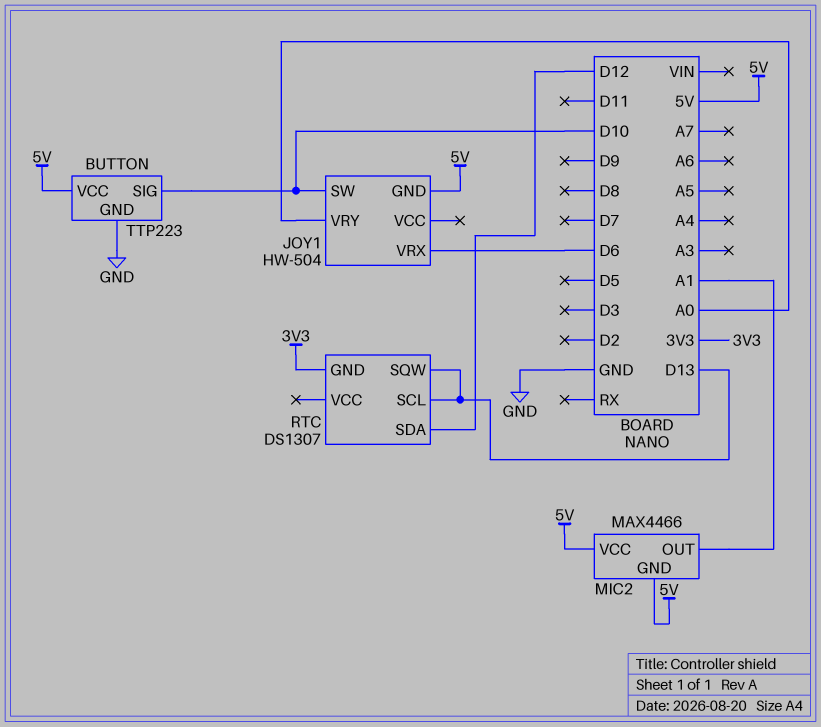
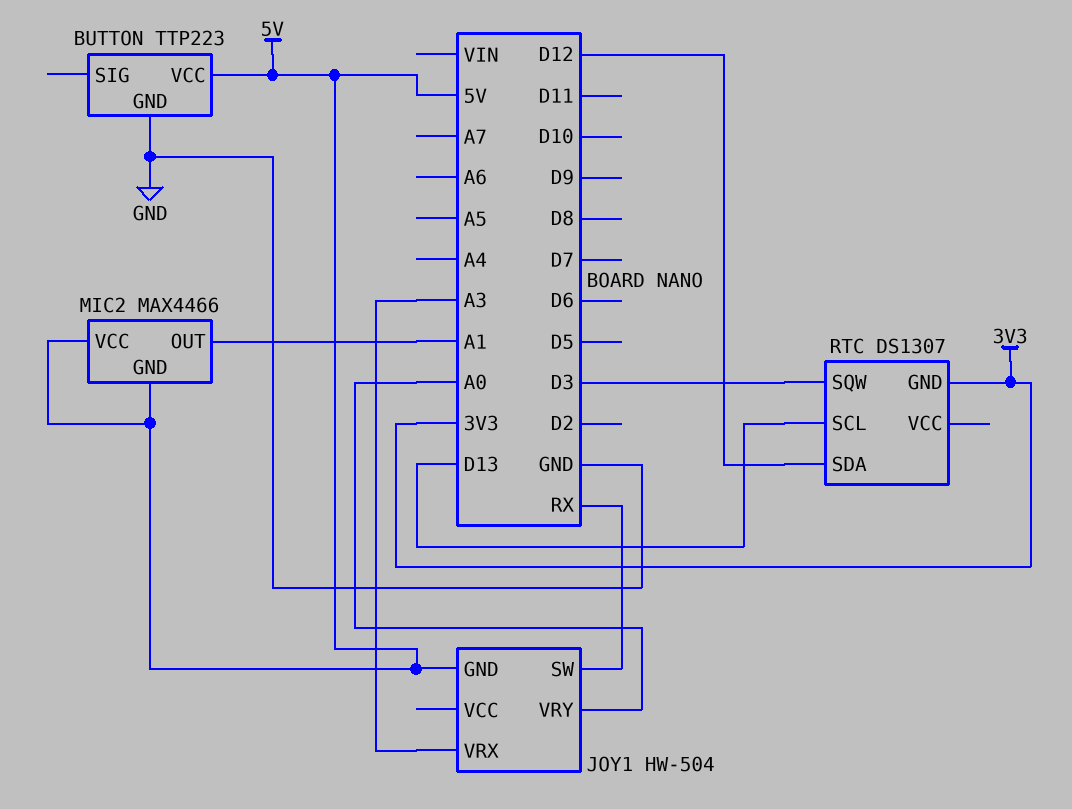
BUTTON pin SIG: D10 -> none
JOY1 pin SW: D10 -> RX
JOY1 pin VRX: D6 -> A3
RTC pin SQW: D13 -> D3

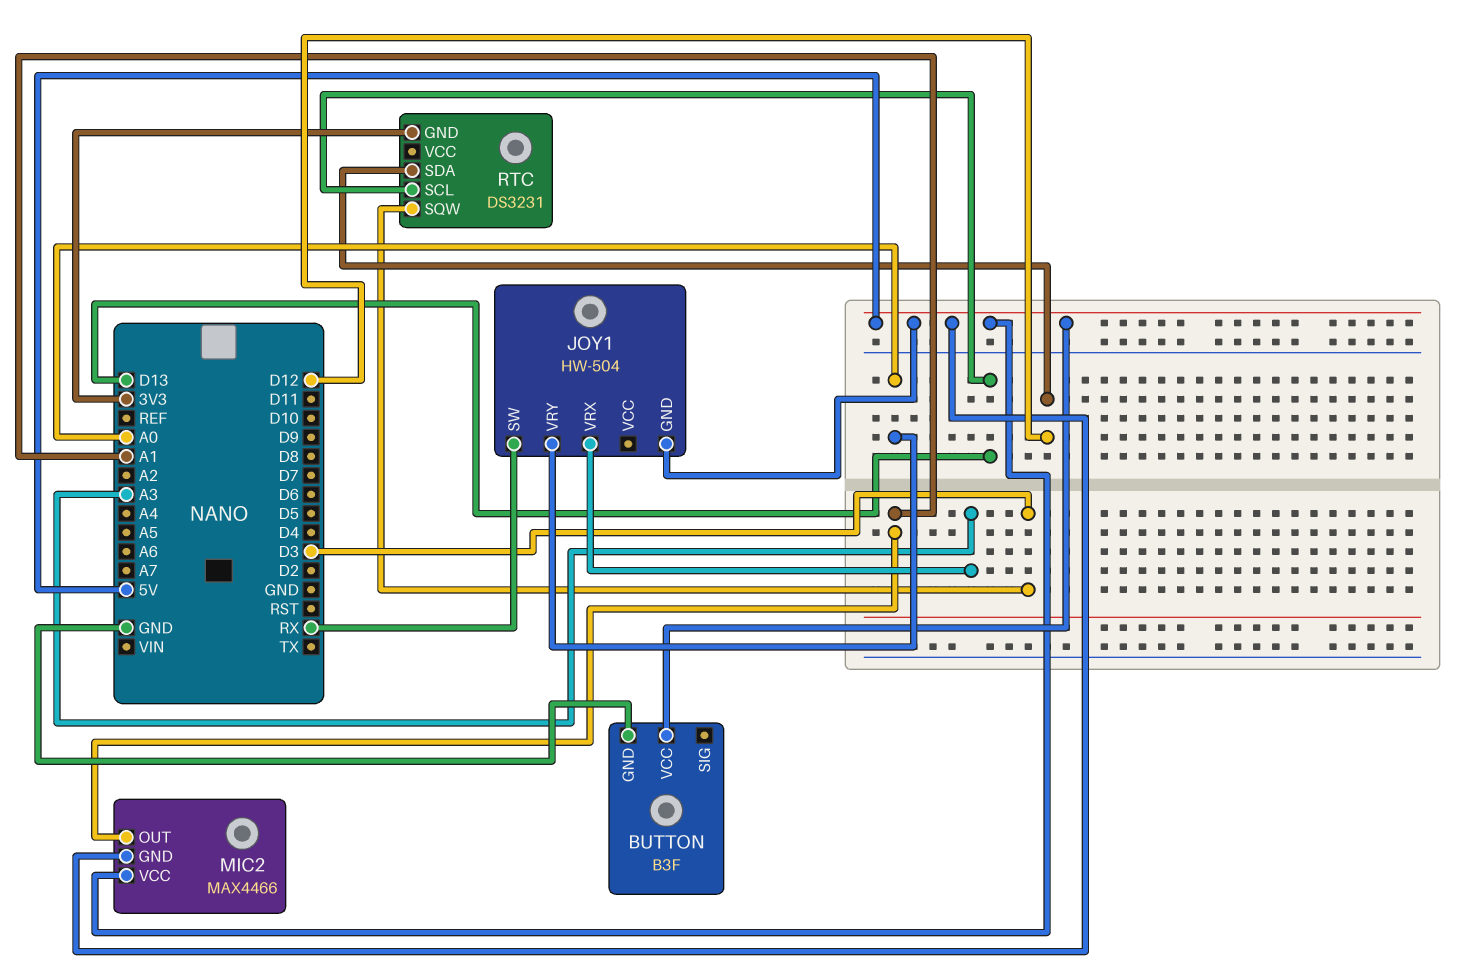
BUTTON: TTP223 -> B3F
RTC: DS1307 -> DS3231

